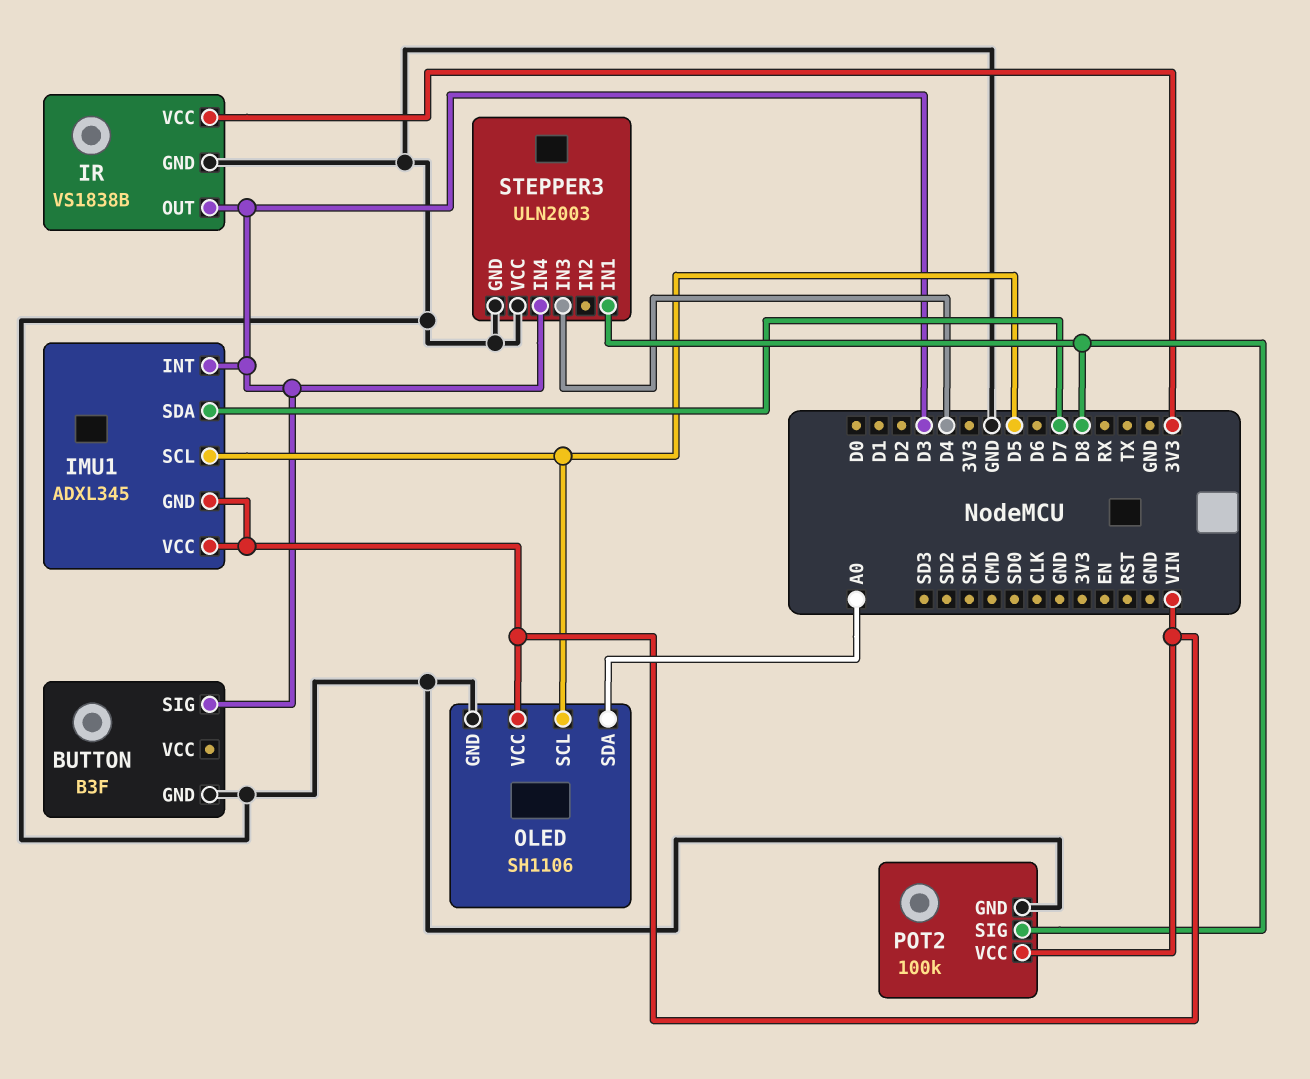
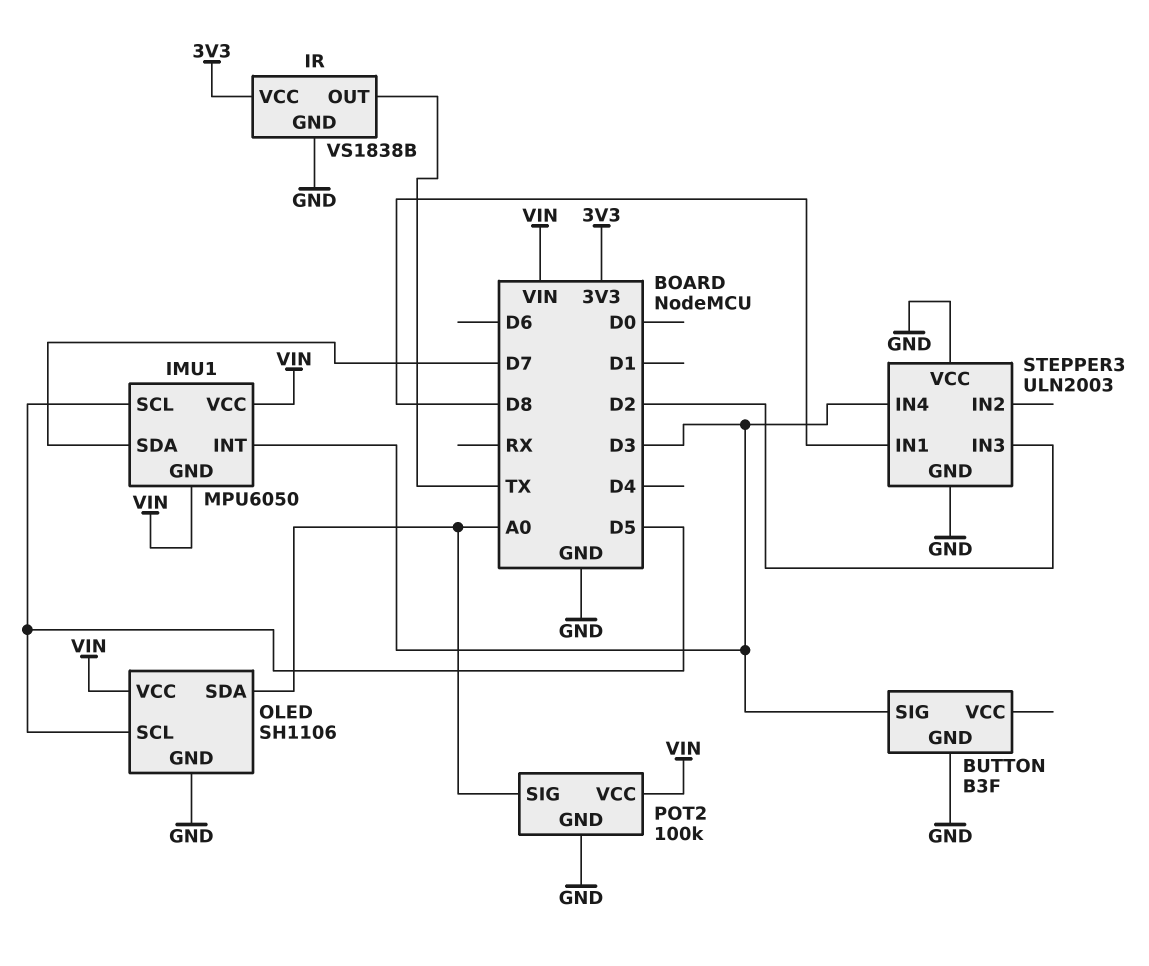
IMU1: ADXL345 -> MPU6050
IR pin OUT: D3 -> TX
POT2 pin SIG: D8 -> A0
STEPPER3 pin IN3: D4 -> D2

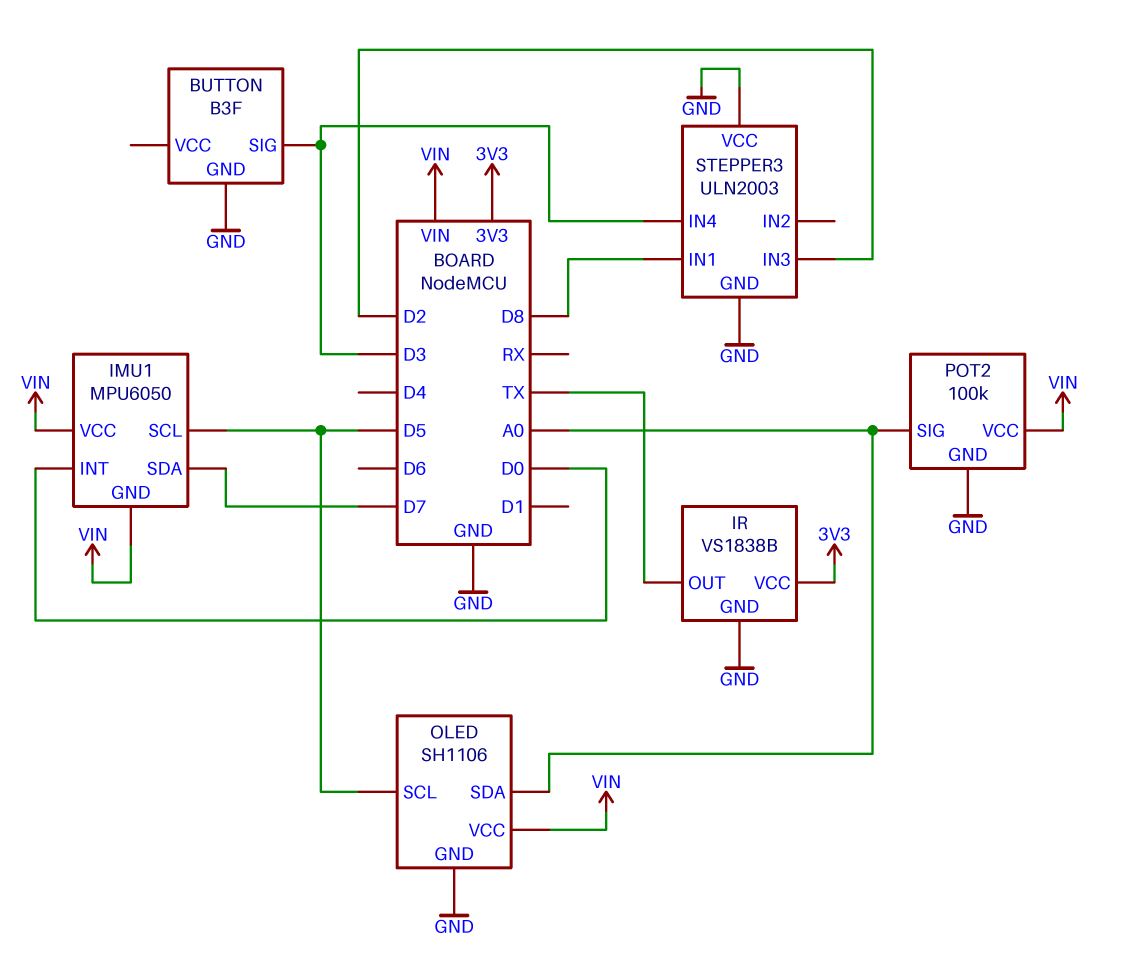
IMU1 pin INT: D3 -> D0

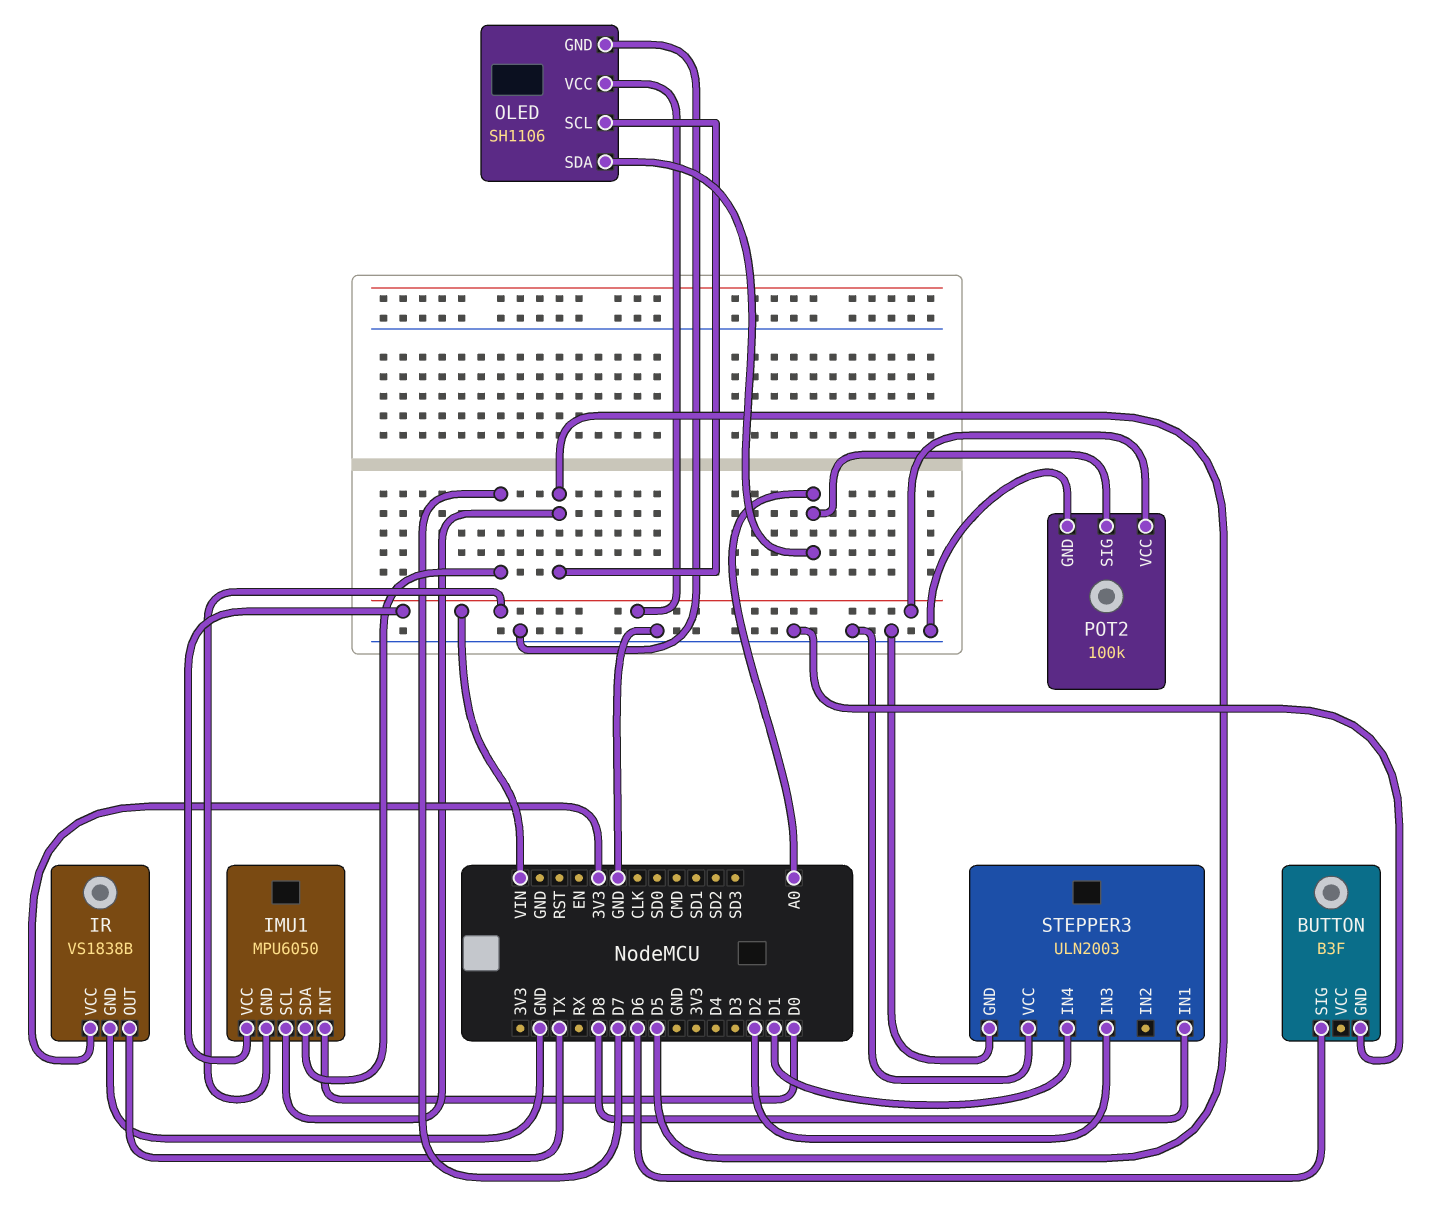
BUTTON pin SIG: D3 -> D6
STEPPER3 pin IN4: D3 -> D1

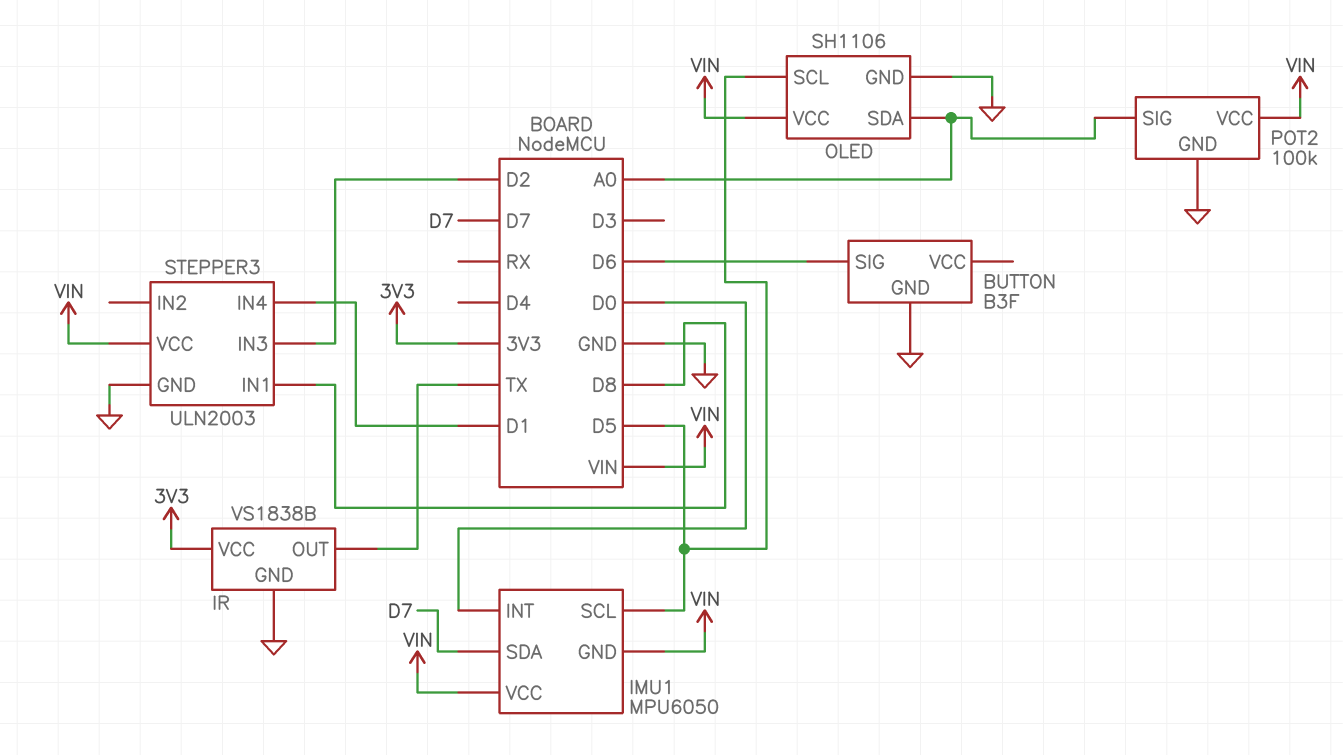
STEPPER3 pin VCC: GND -> VIN

